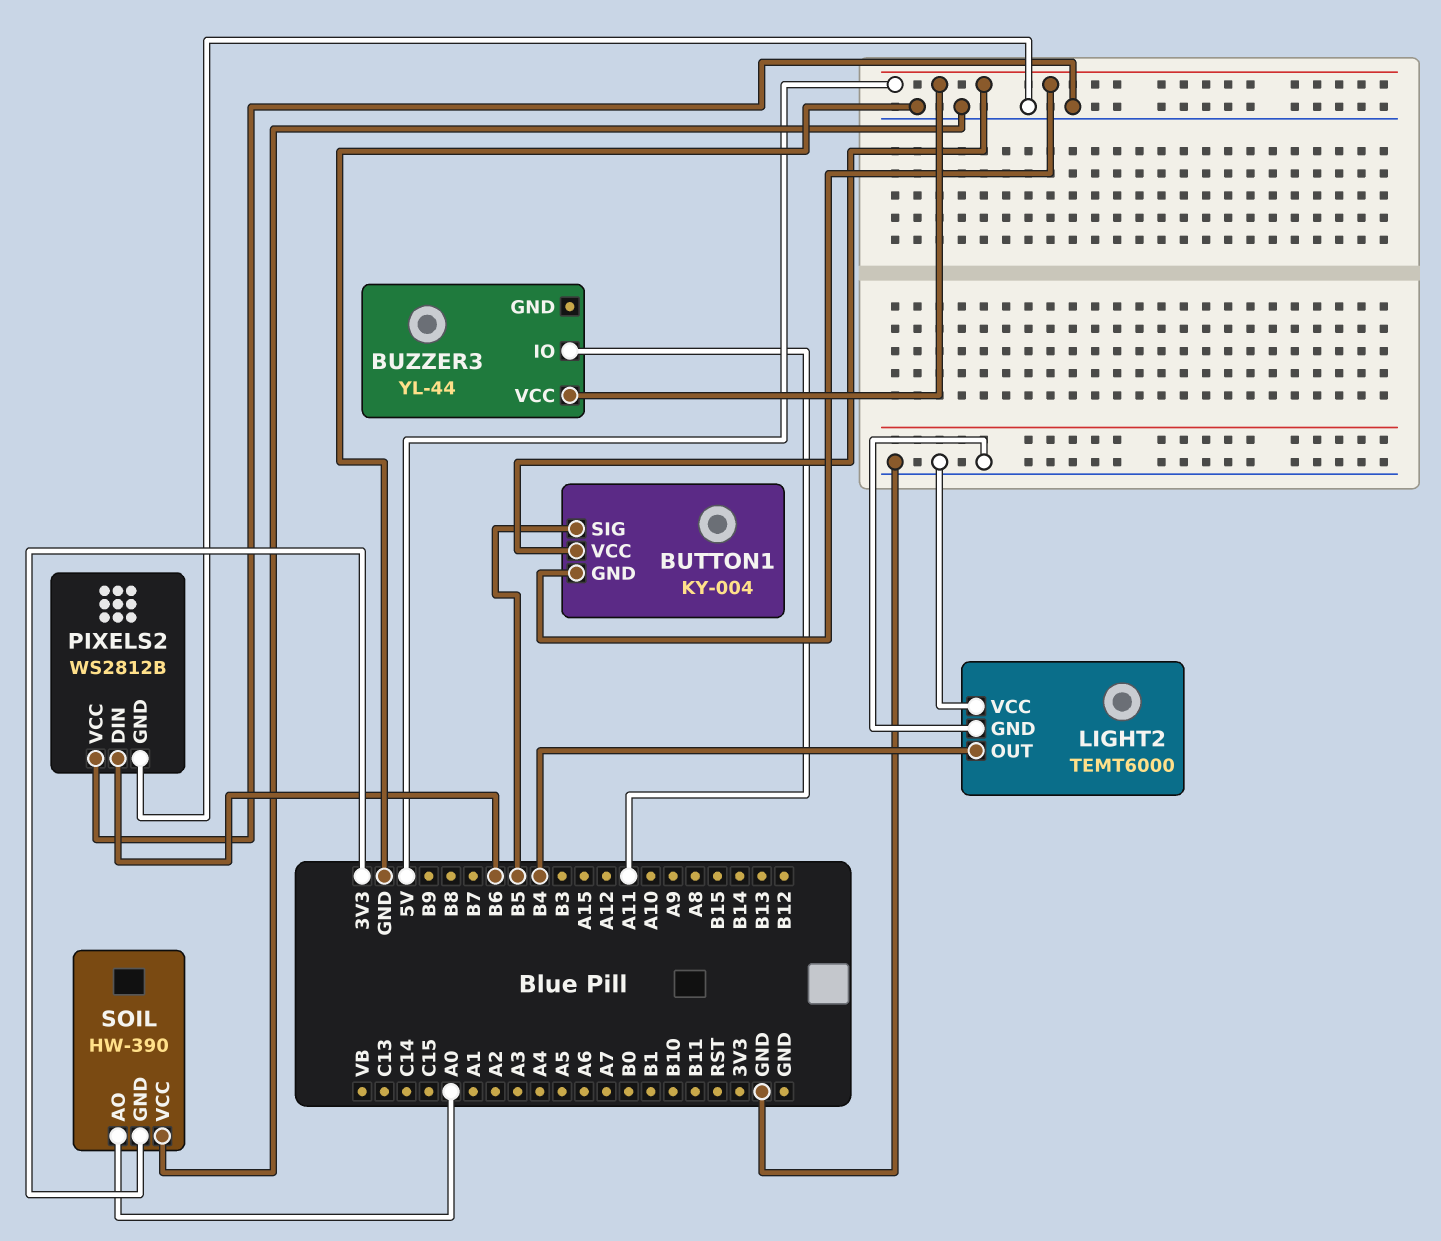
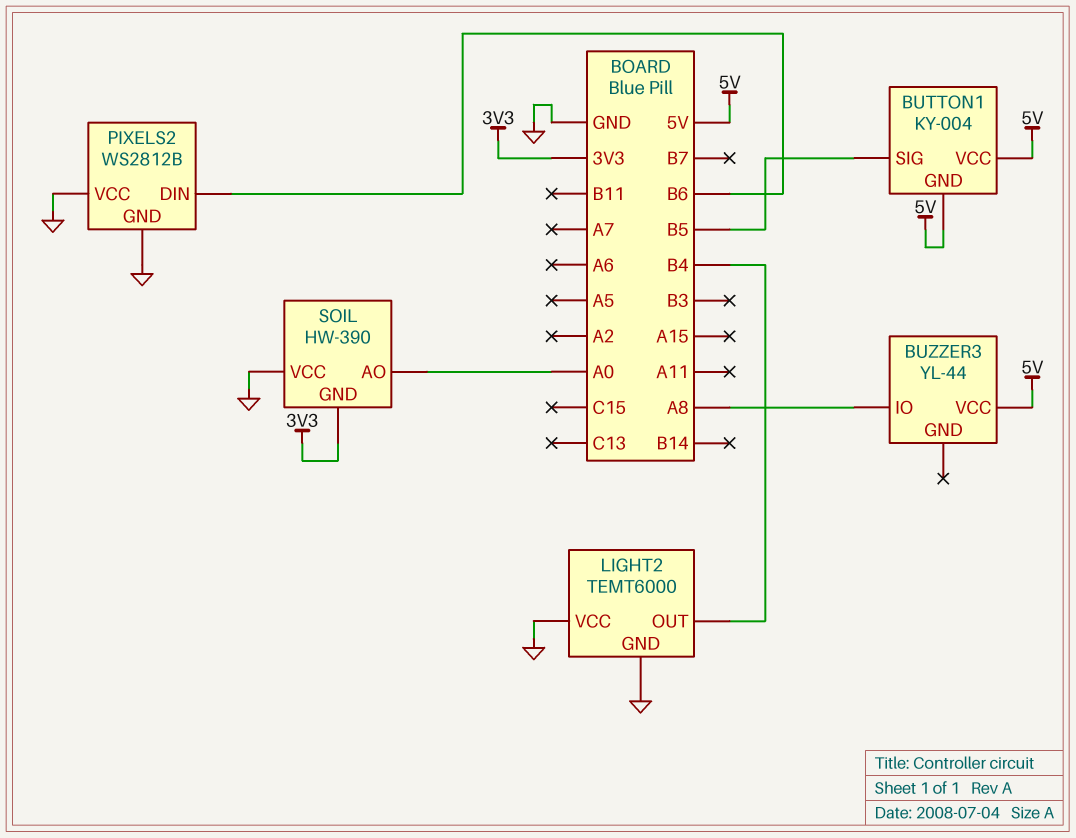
BUZZER3 pin IO: A11 -> A8

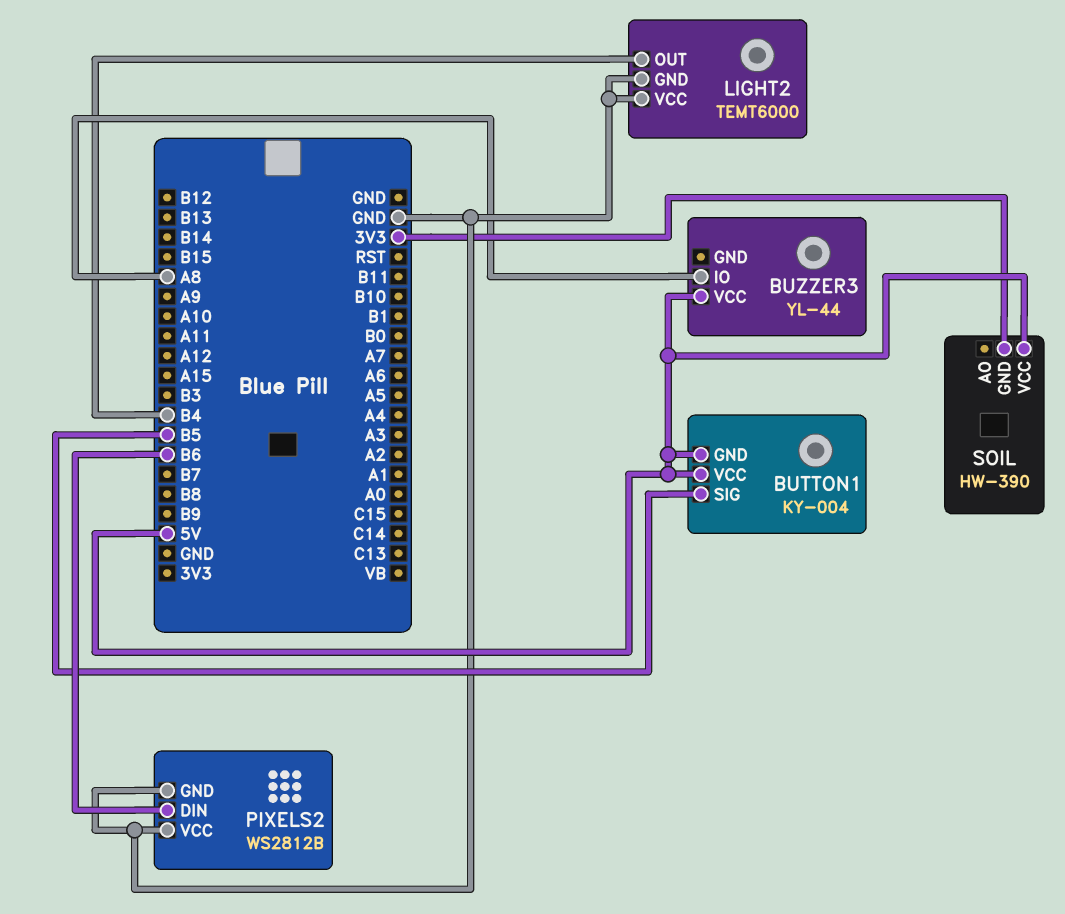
SOIL pin AO: A0 -> none
SOIL pin VCC: GND -> 5V

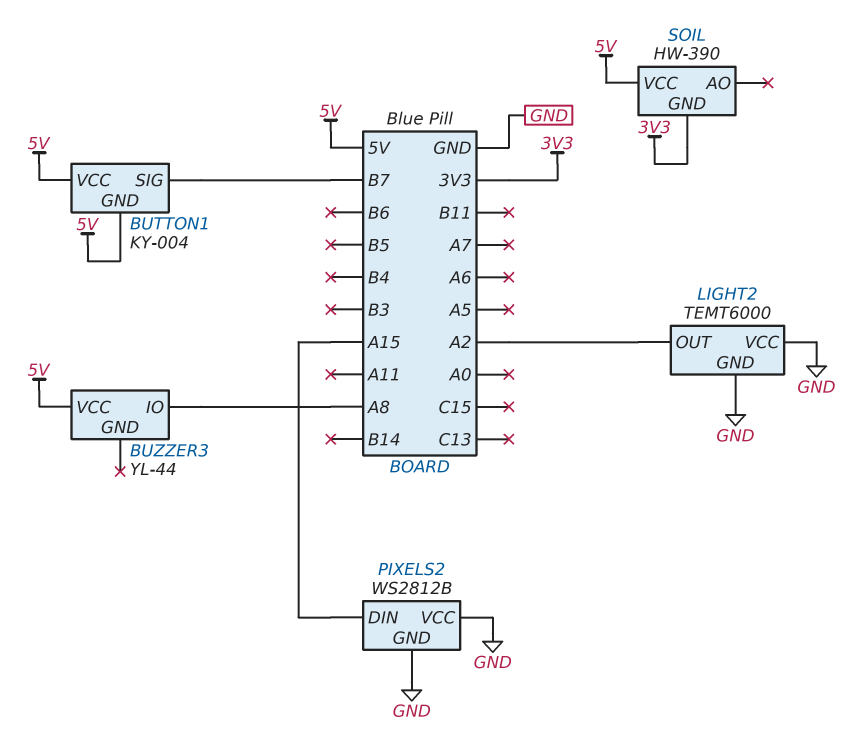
BUTTON1 pin SIG: B5 -> B7
LIGHT2 pin OUT: B4 -> A2
PIXELS2 pin DIN: B6 -> A15

